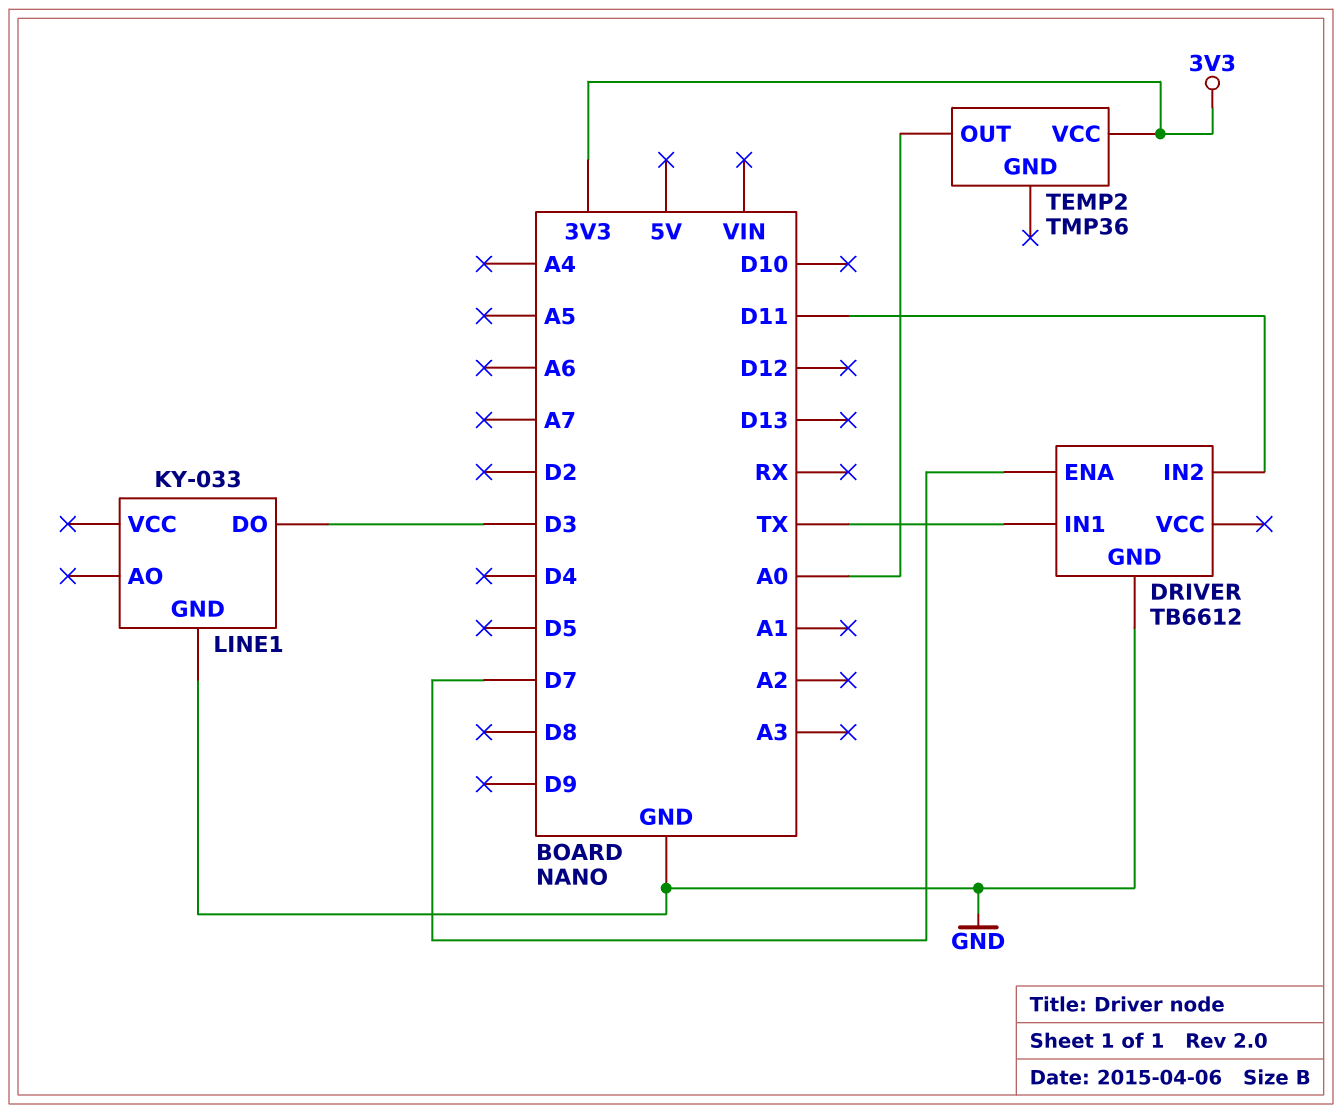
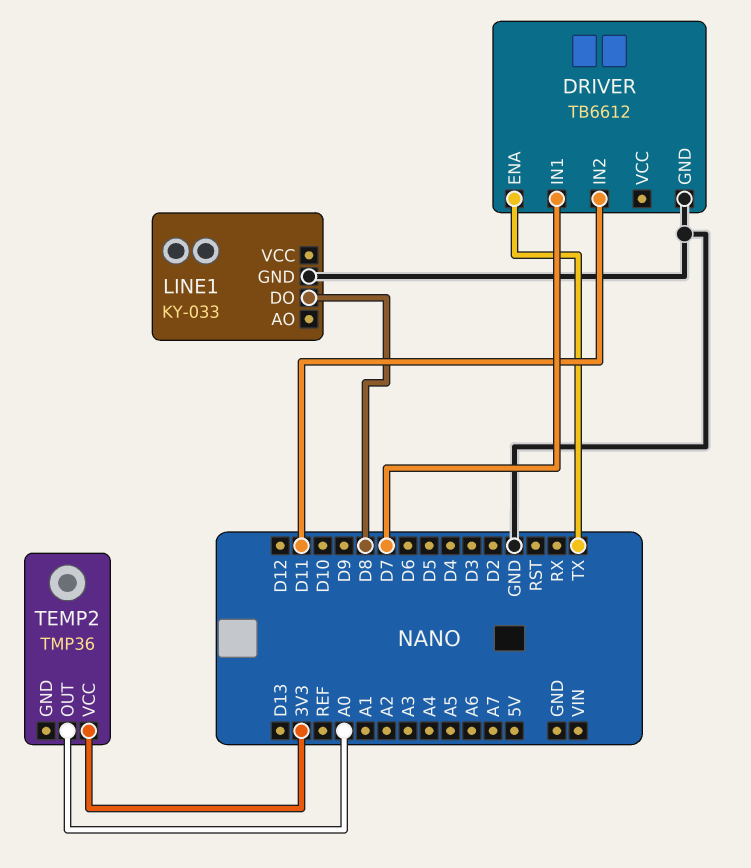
DRIVER pin ENA: D7 -> TX
DRIVER pin IN1: TX -> D7
LINE1 pin DO: D3 -> D8

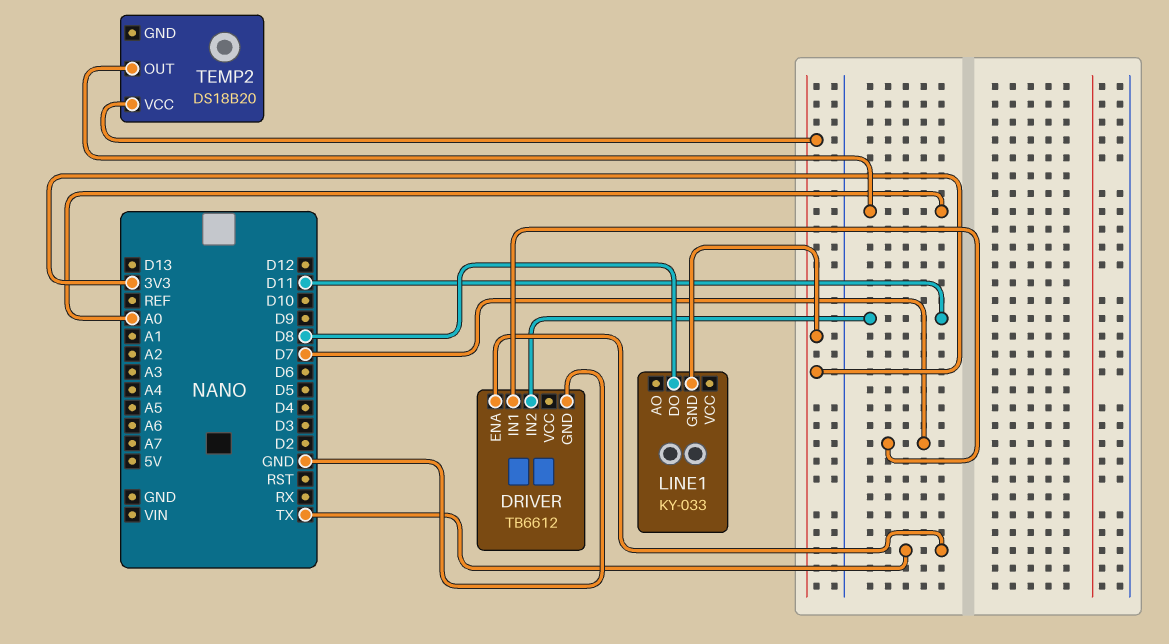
LINE1 pin GND: GND -> 3V3
TEMP2: TMP36 -> DS18B20

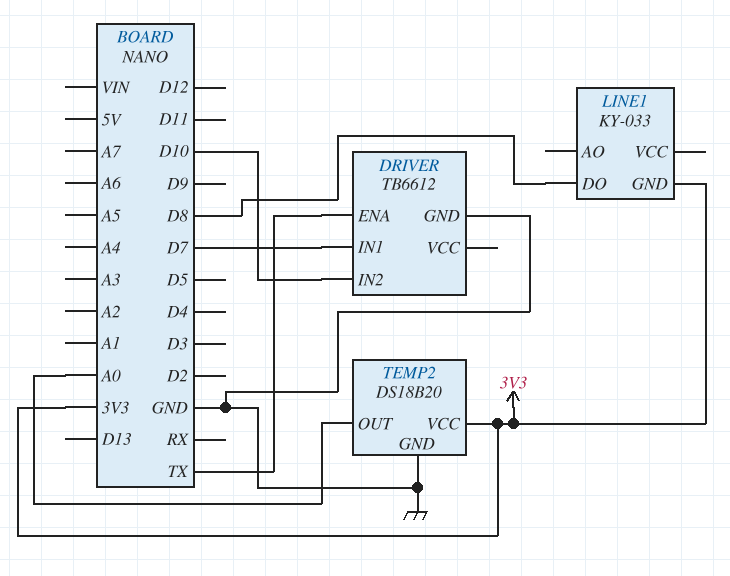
DRIVER pin IN2: D11 -> D10
TEMP2 pin GND: none -> GND

